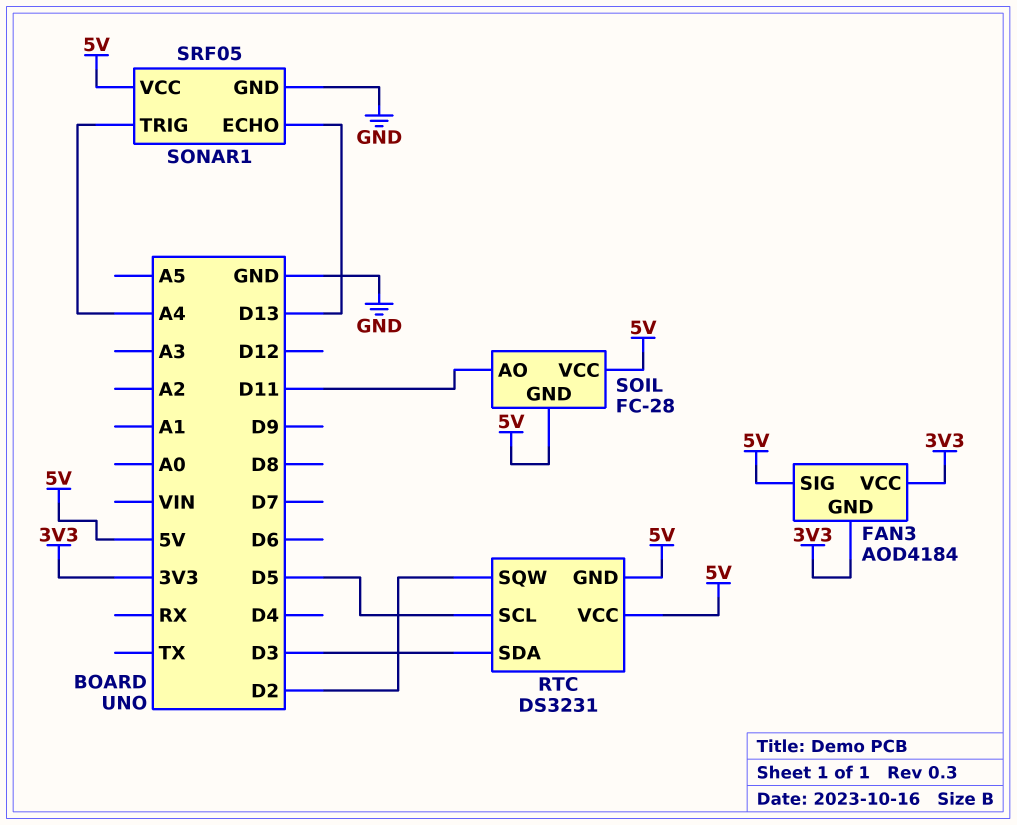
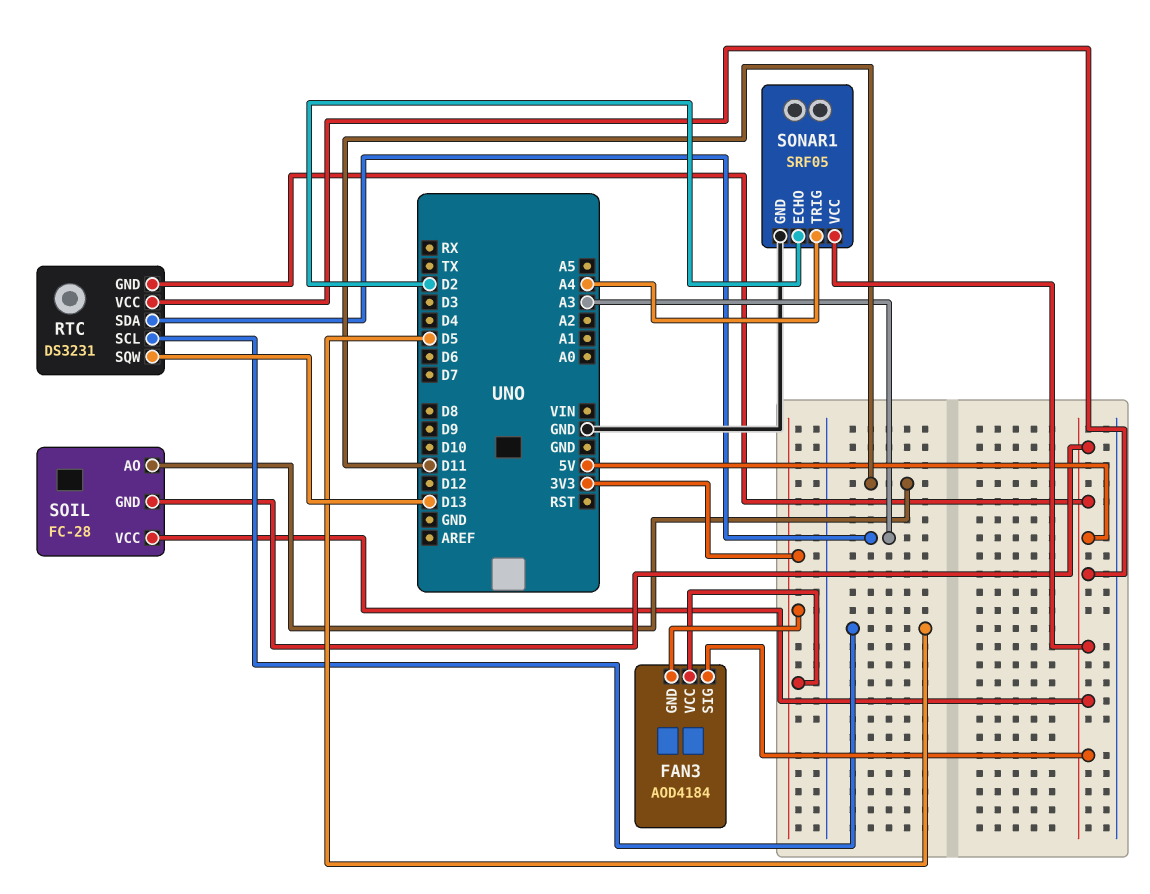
RTC pin SDA: D3 -> A3
RTC pin SQW: D2 -> D13
SONAR1 pin ECHO: D13 -> D2

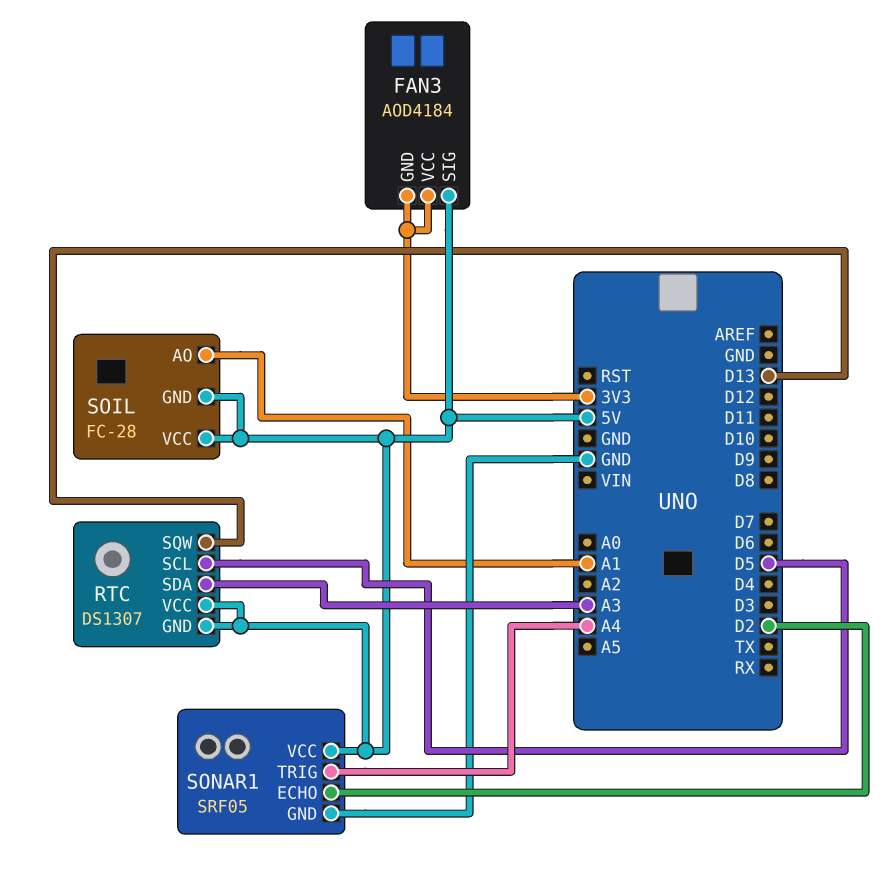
RTC: DS3231 -> DS1307
SOIL pin AO: D11 -> A1

